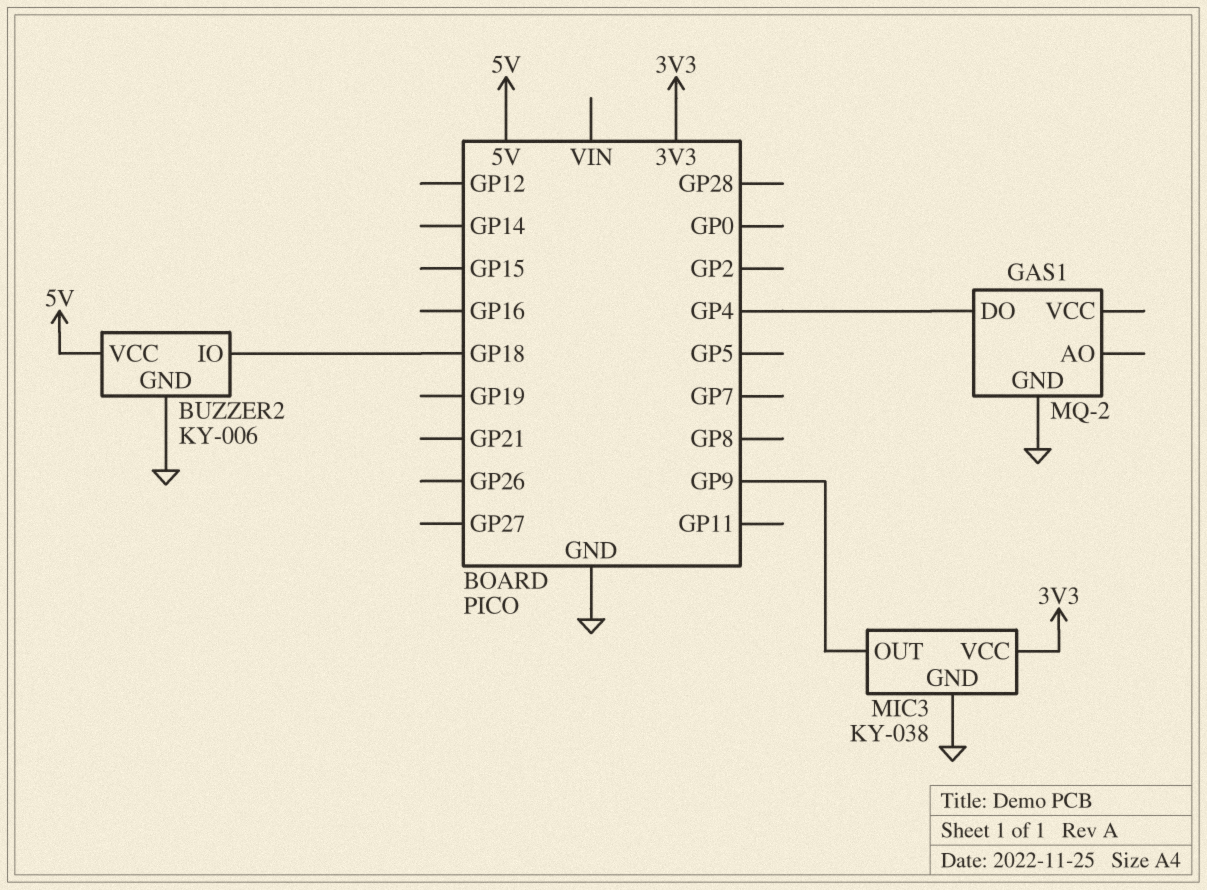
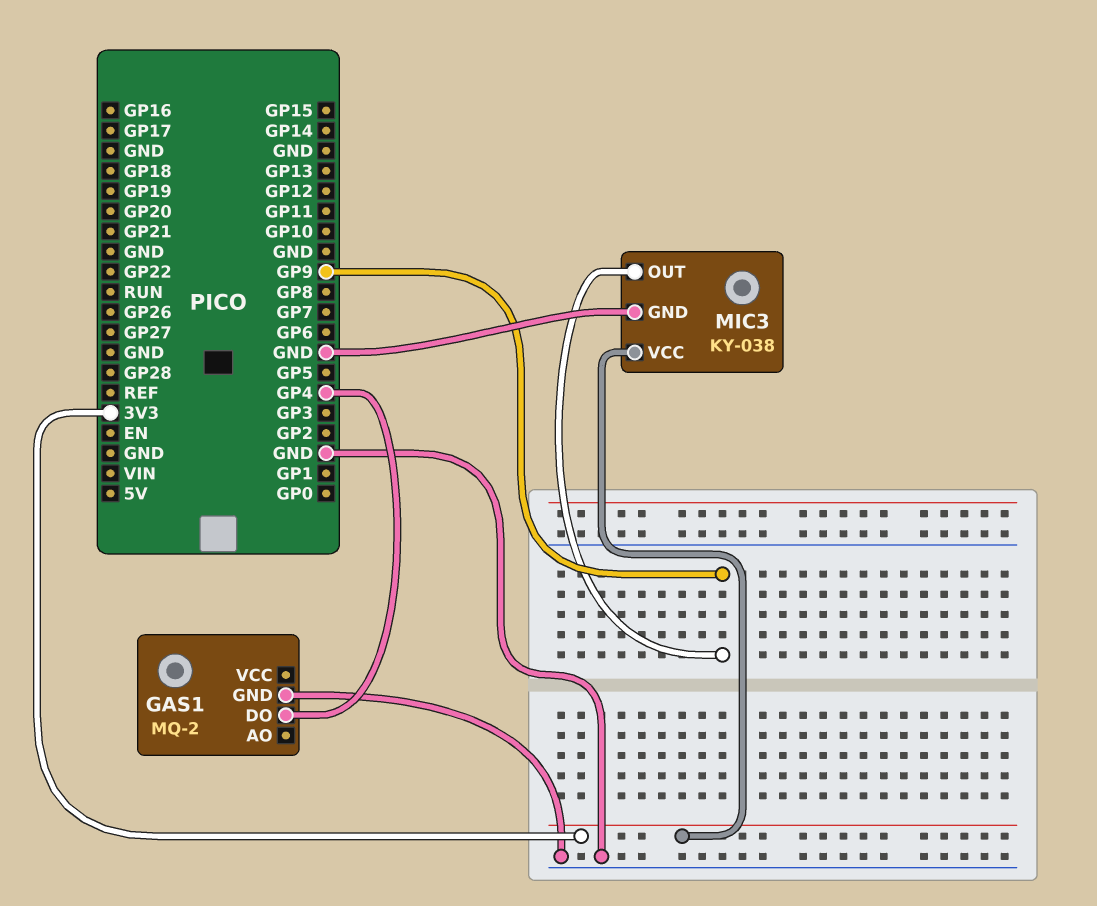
BUZZER2: KY-006 -> none
BUZZER2 pin GND: GND -> none
BUZZER2 pin IO: GP18 -> none
BUZZER2 pin VCC: 5V -> none

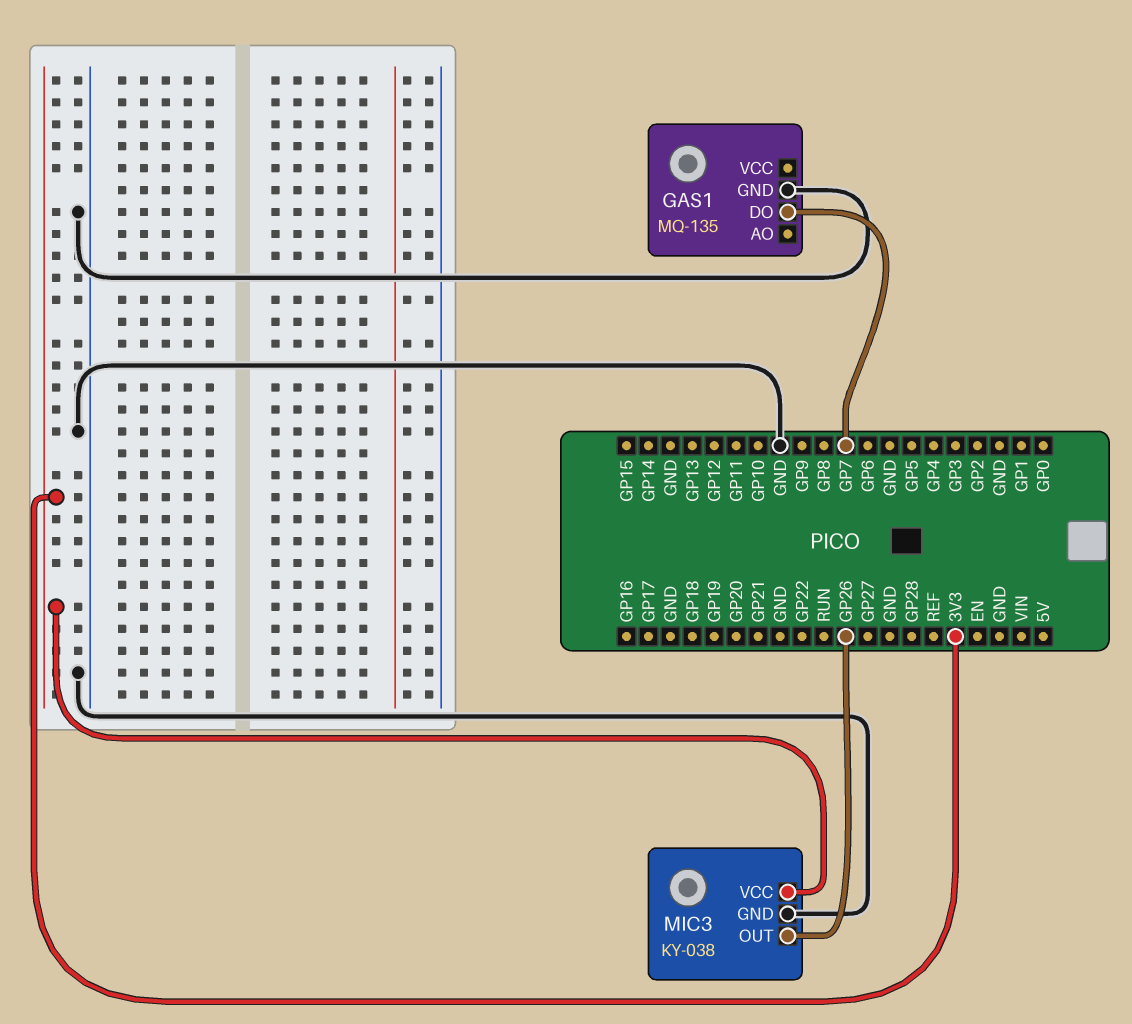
GAS1: MQ-2 -> MQ-135
GAS1 pin DO: GP4 -> GP7
MIC3 pin OUT: GP9 -> GP26

